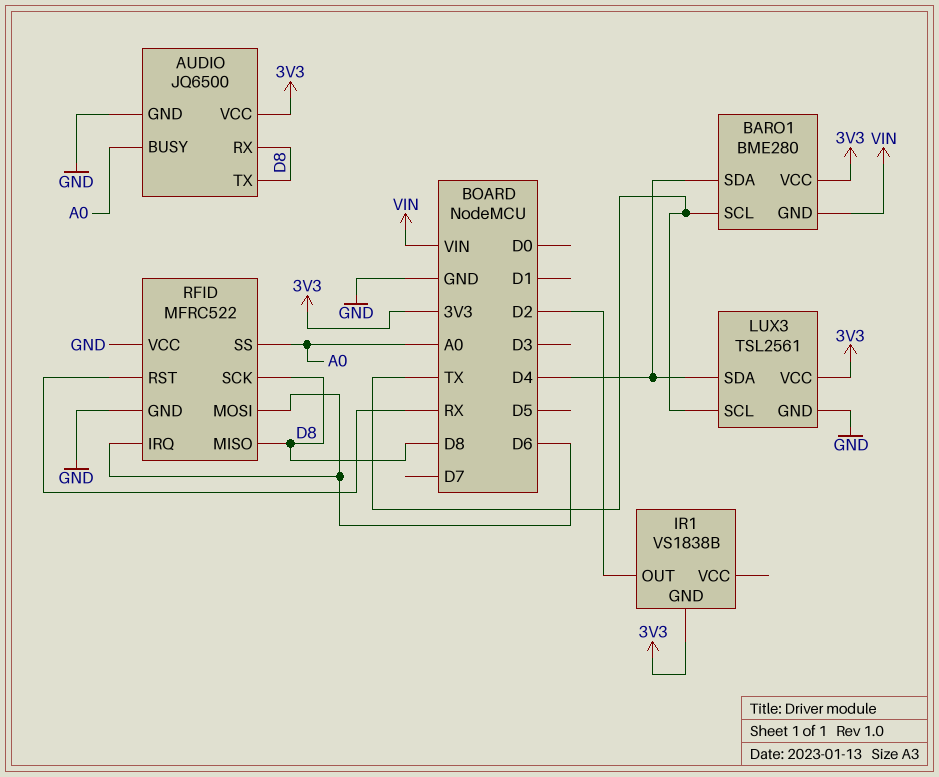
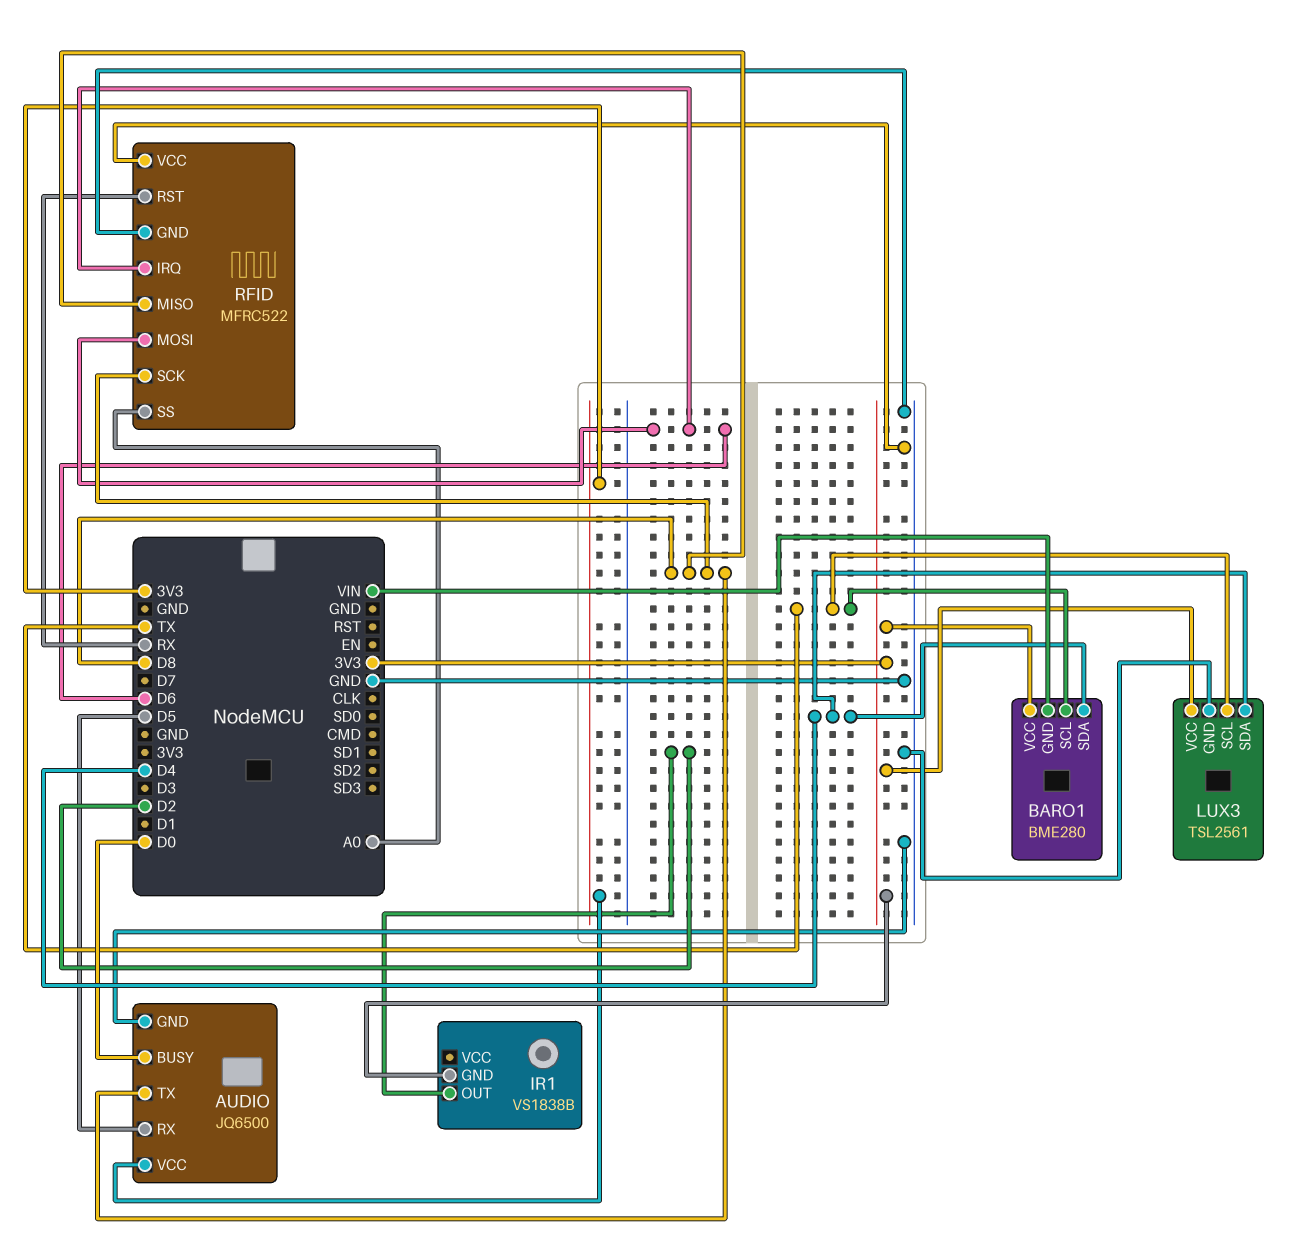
AUDIO pin BUSY: A0 -> D0
AUDIO pin RX: D8 -> D5

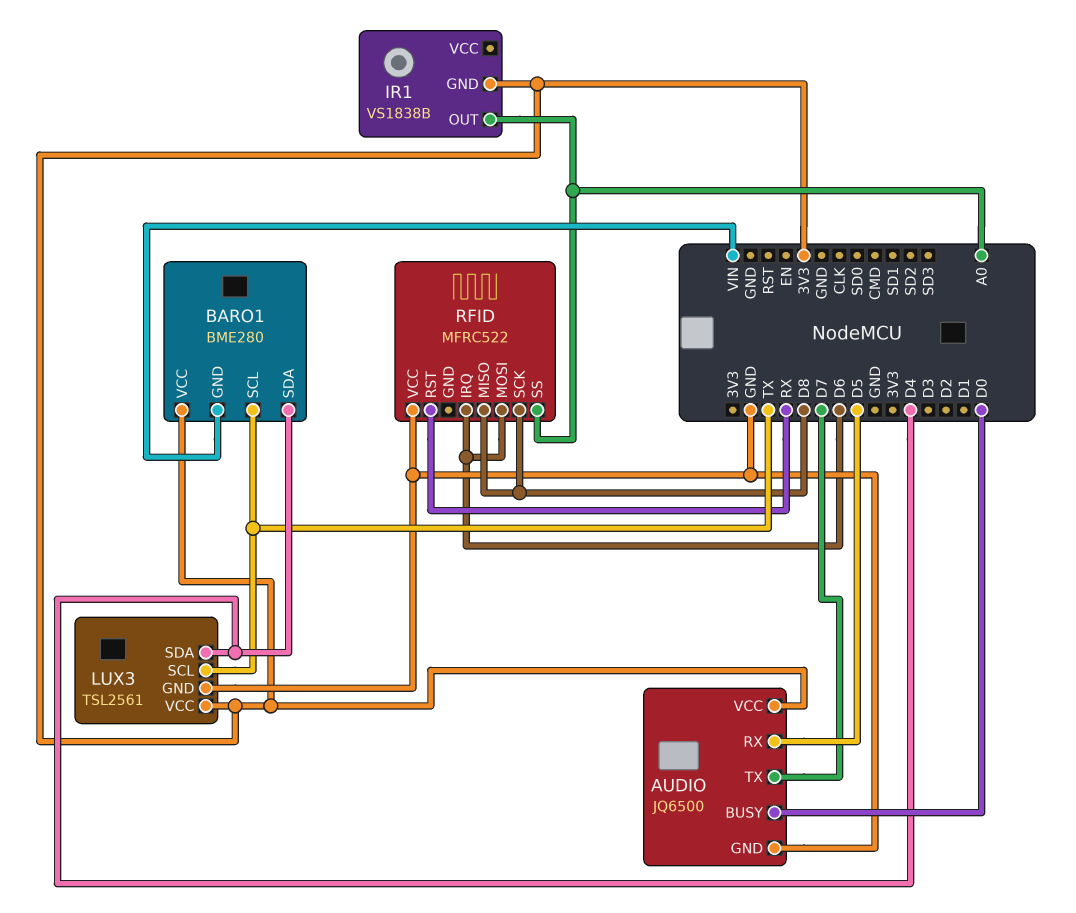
AUDIO pin TX: D8 -> D7
IR1 pin OUT: D2 -> A0
RFID pin GND: GND -> none

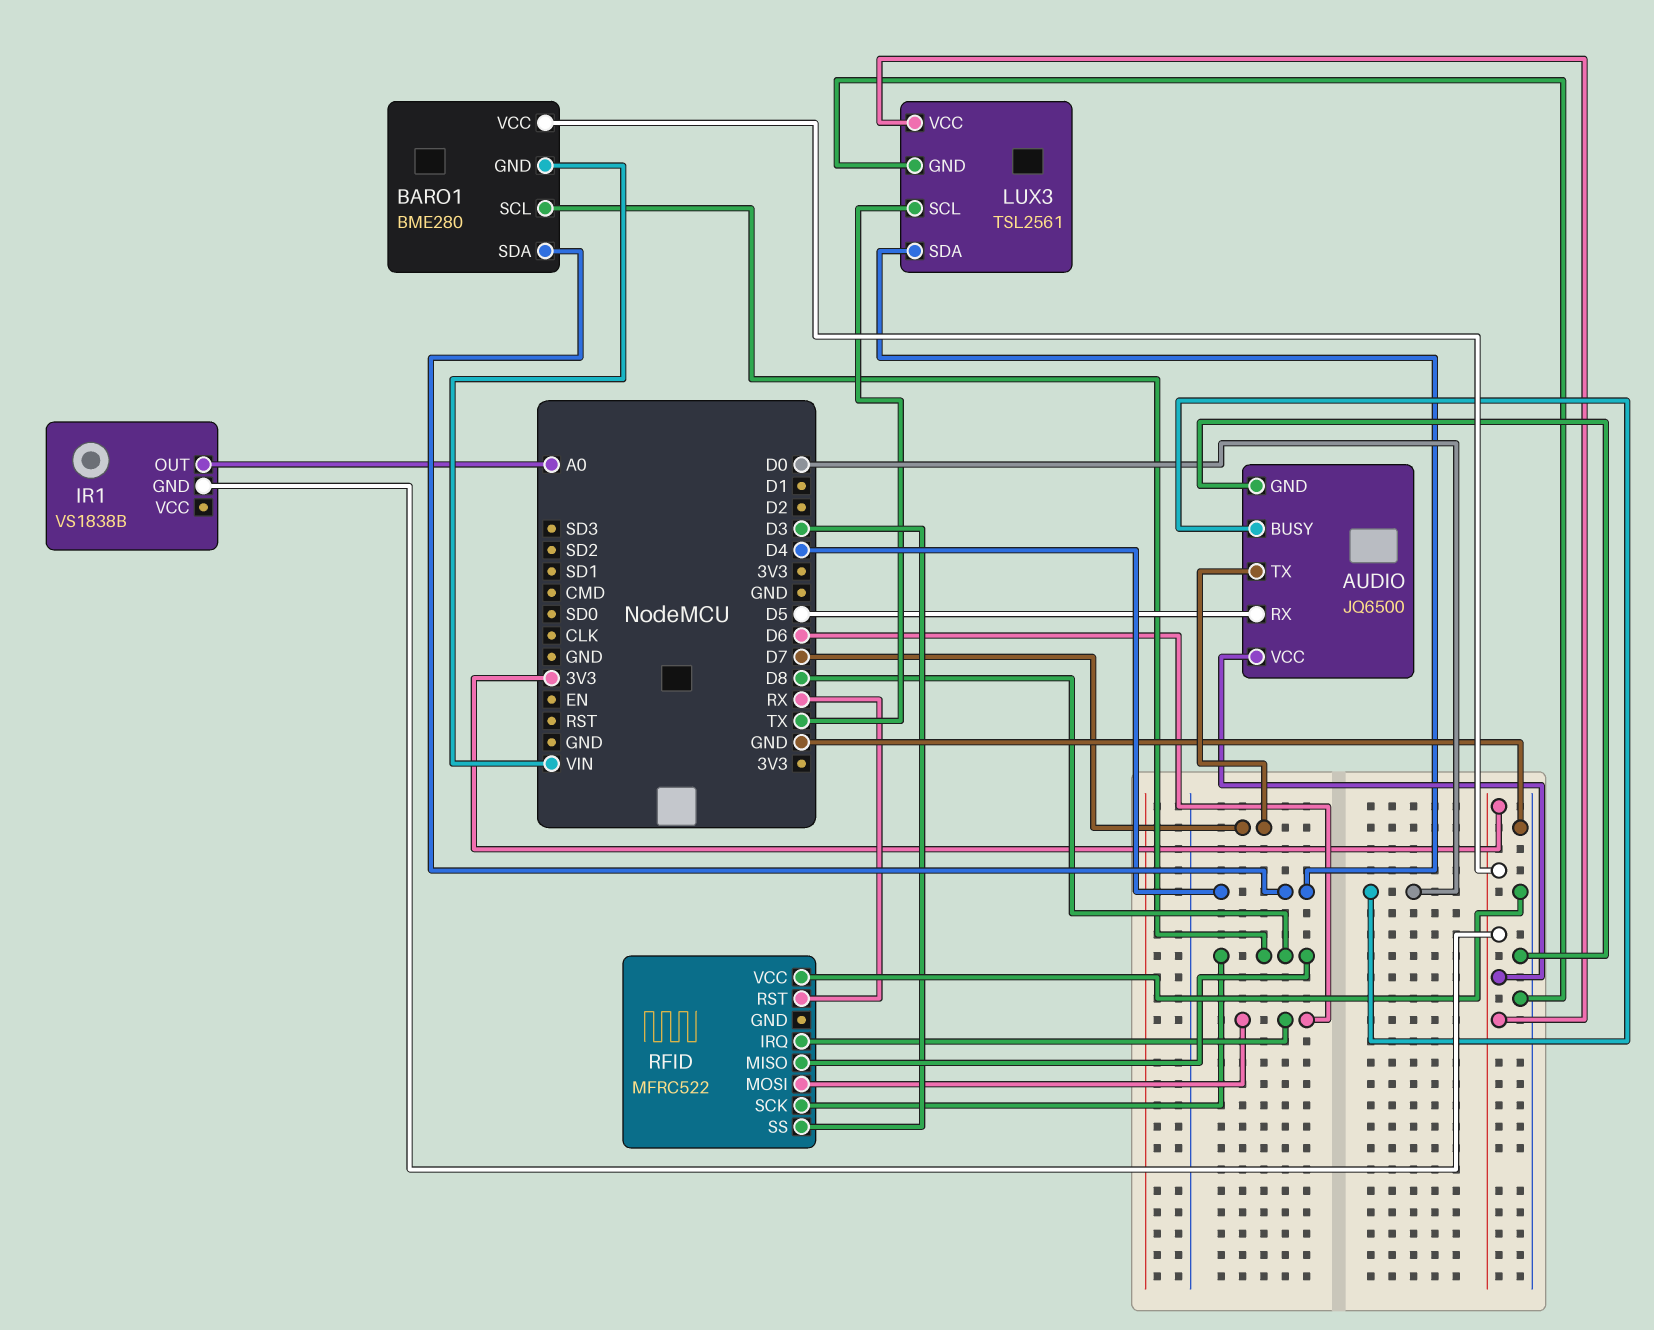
BARO1 pin SCL: TX -> D8
RFID pin SS: A0 -> D3

